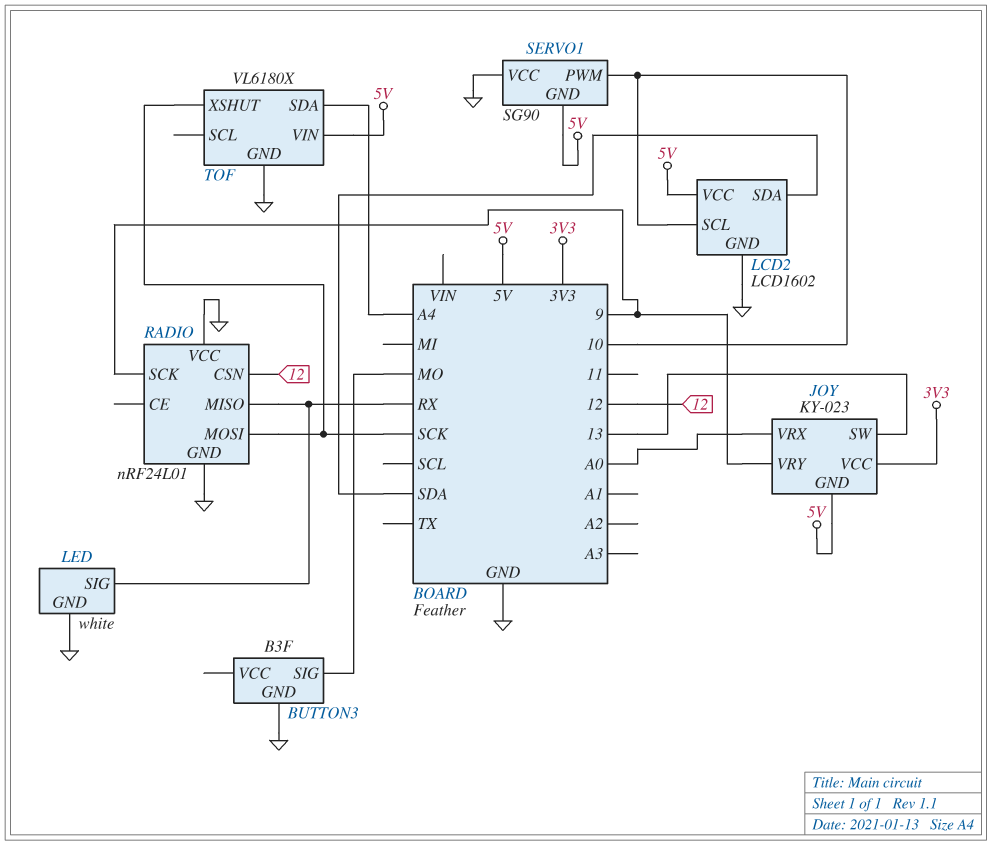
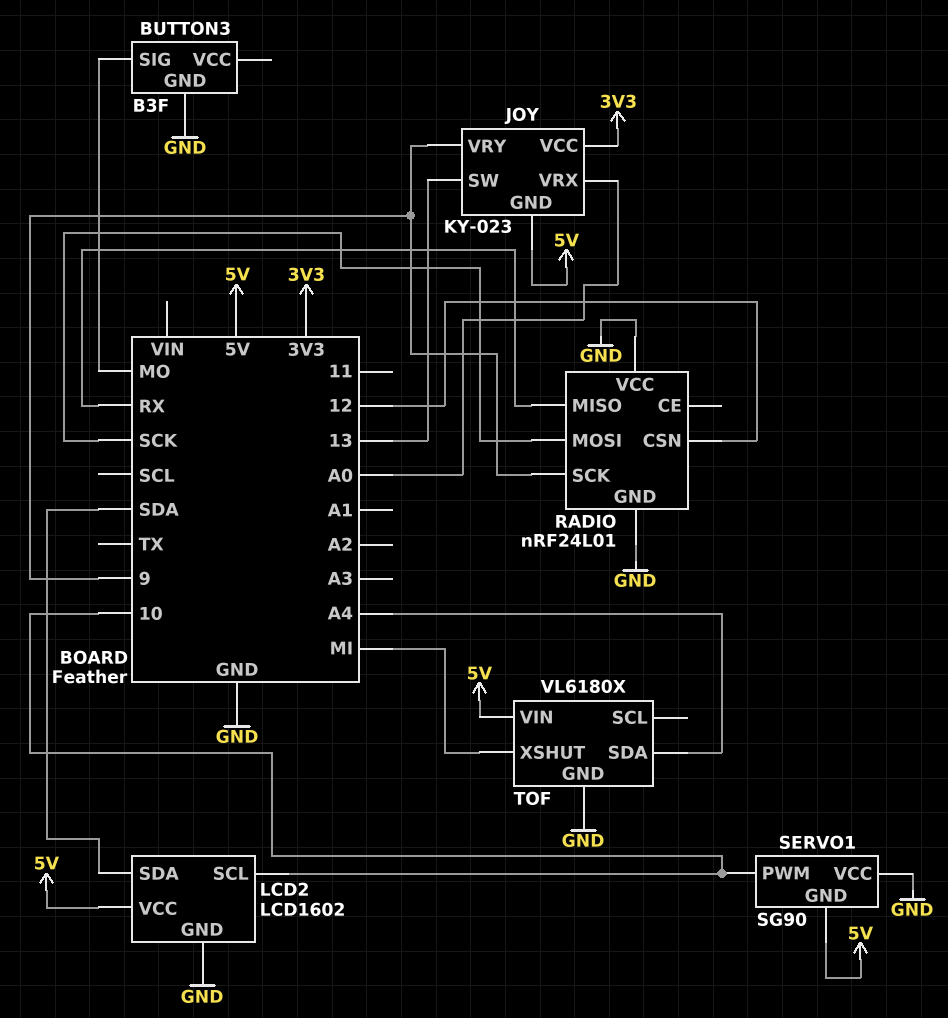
LED: white -> none
LED pin GND: GND -> none
LED pin SIG: RX -> none
TOF pin XSHUT: SCK -> MI

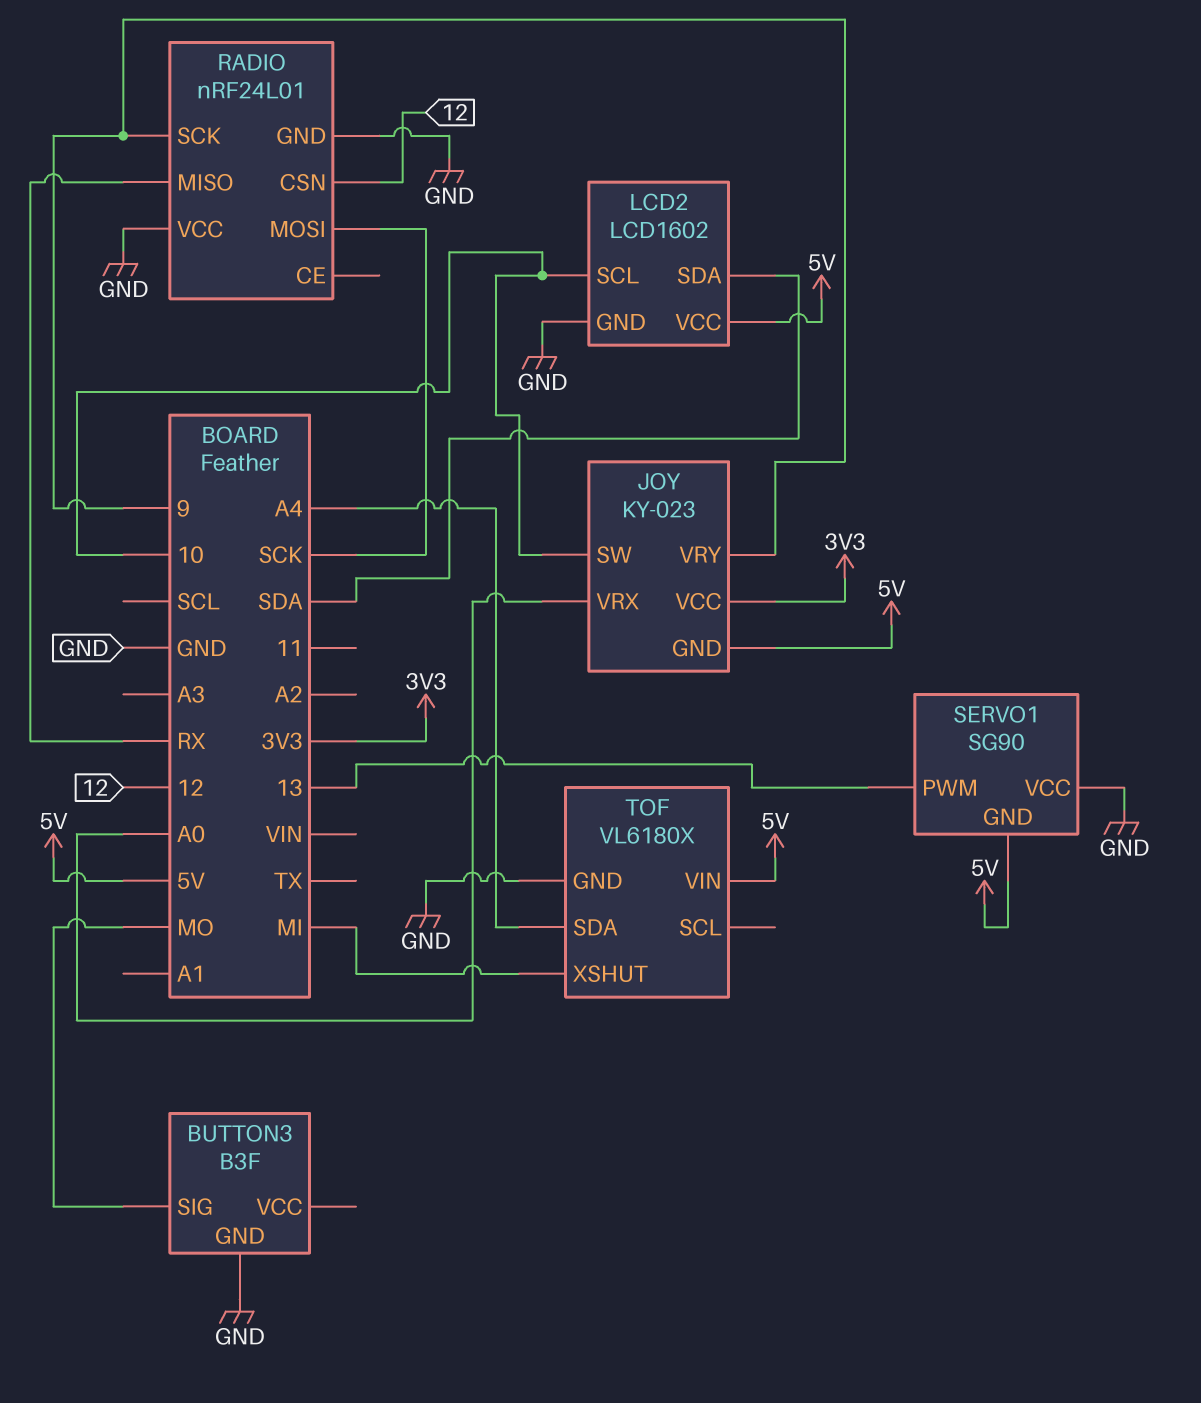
JOY pin SW: 13 -> 10
SERVO1 pin PWM: 10 -> 13

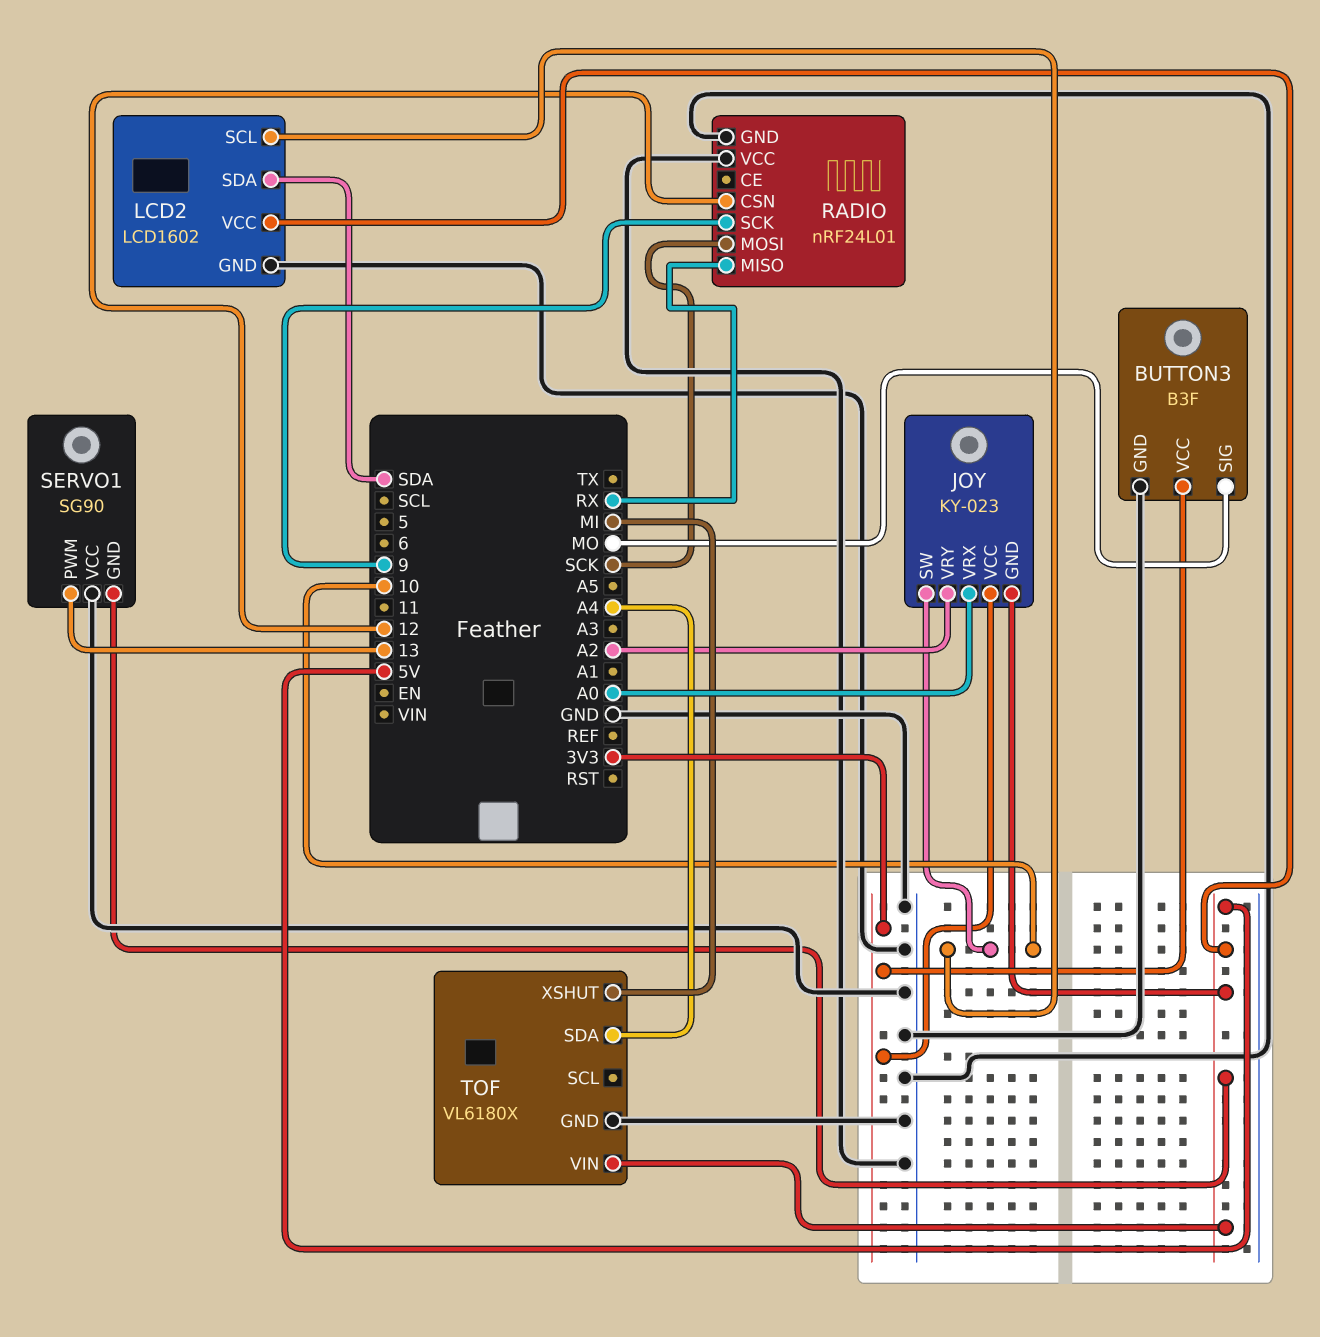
BUTTON3 pin VCC: none -> 3V3
JOY pin VRY: 9 -> A2

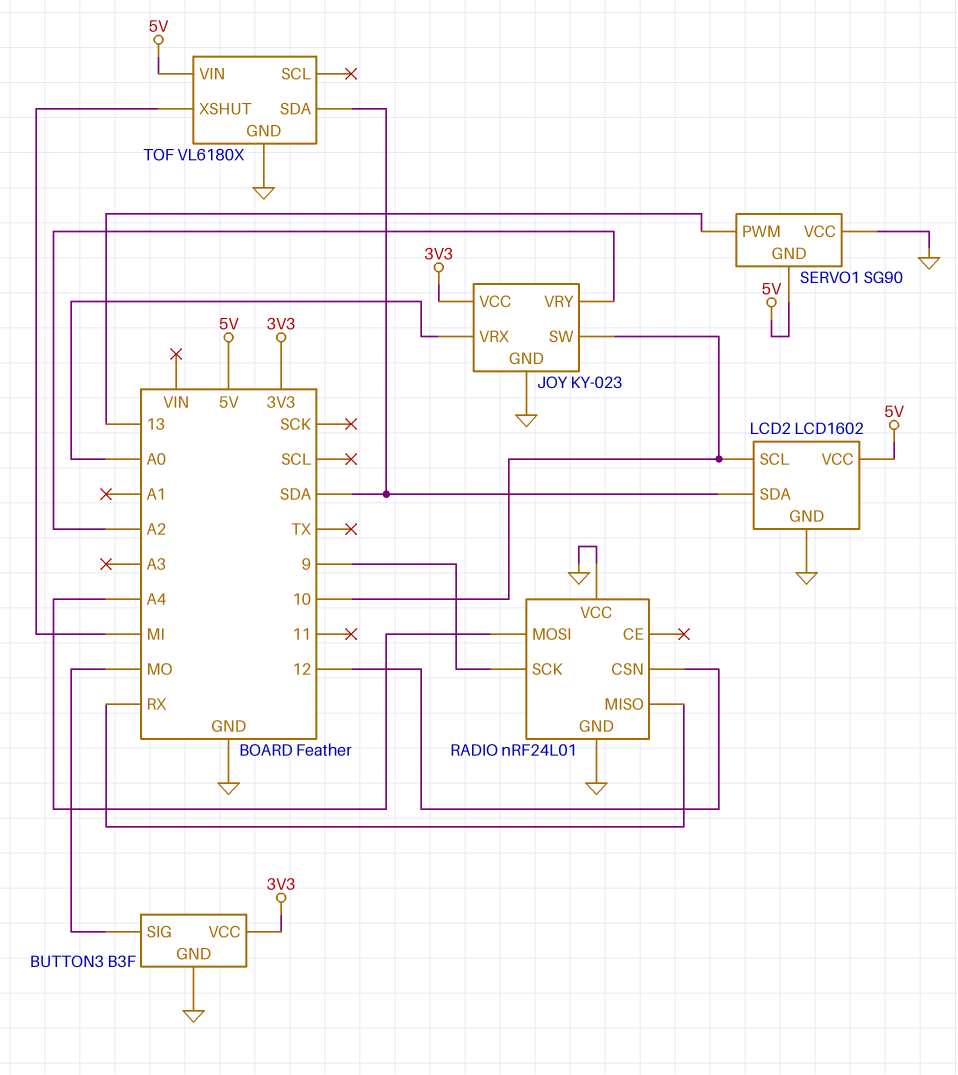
JOY pin GND: 5V -> GND
RADIO pin MOSI: SCK -> A4
TOF pin SDA: A4 -> SDA

